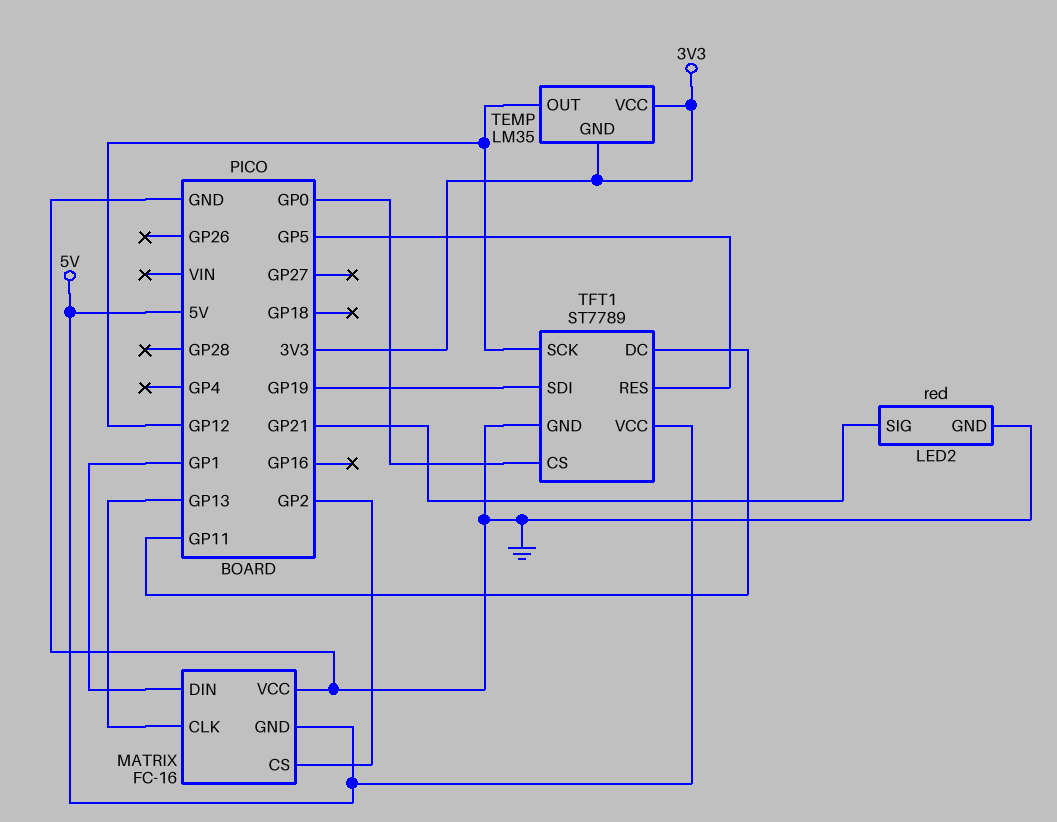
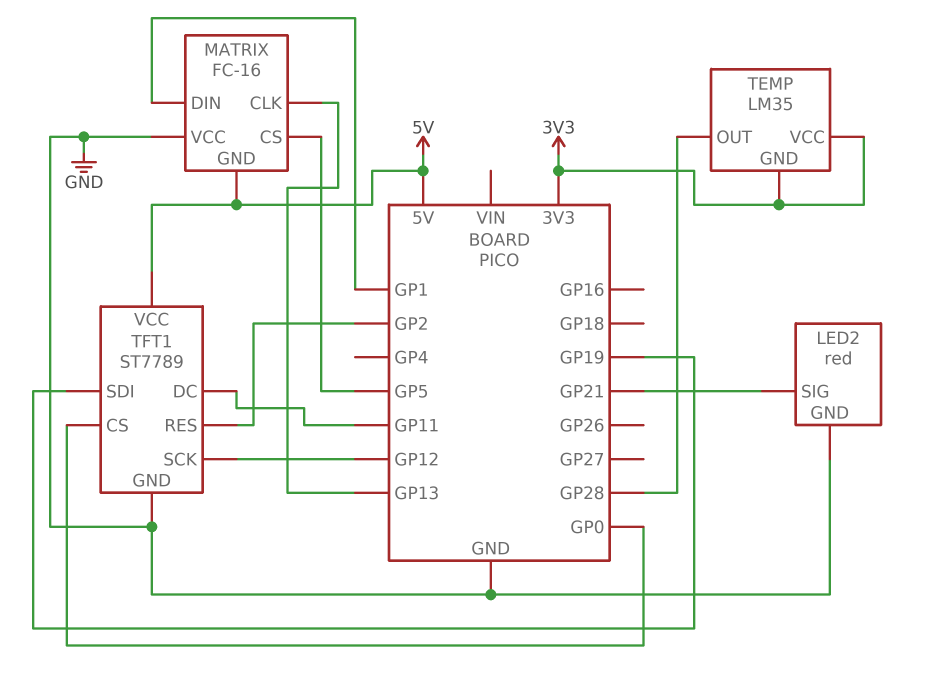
MATRIX pin CS: GP2 -> GP5
TEMP pin OUT: GP12 -> GP28
TFT1 pin RES: GP5 -> GP2

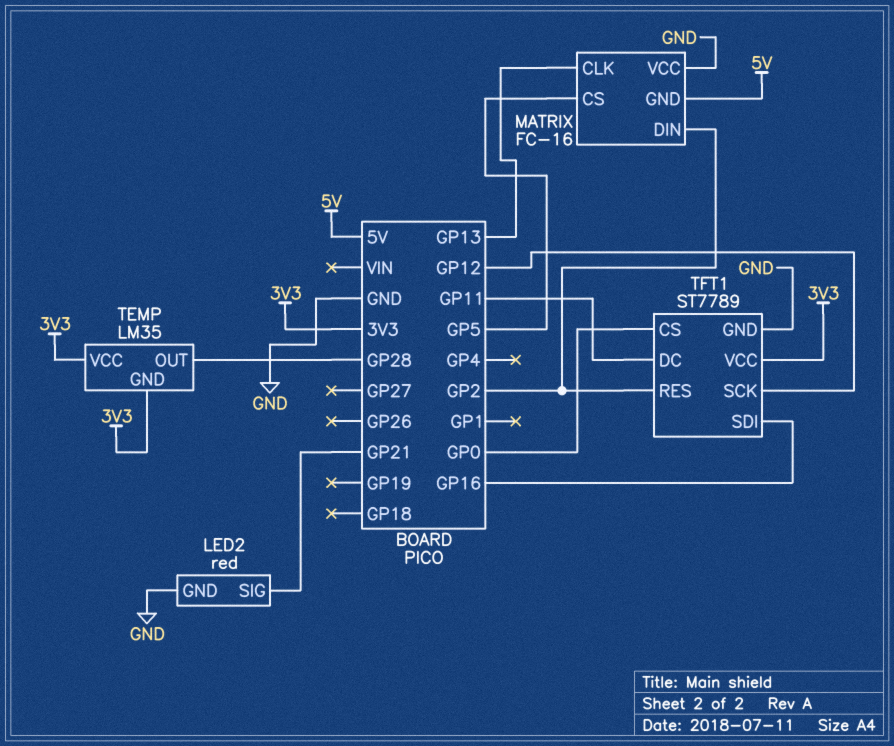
MATRIX pin DIN: GP1 -> GP2
TFT1 pin SDI: GP19 -> GP16
TFT1 pin VCC: 5V -> 3V3

